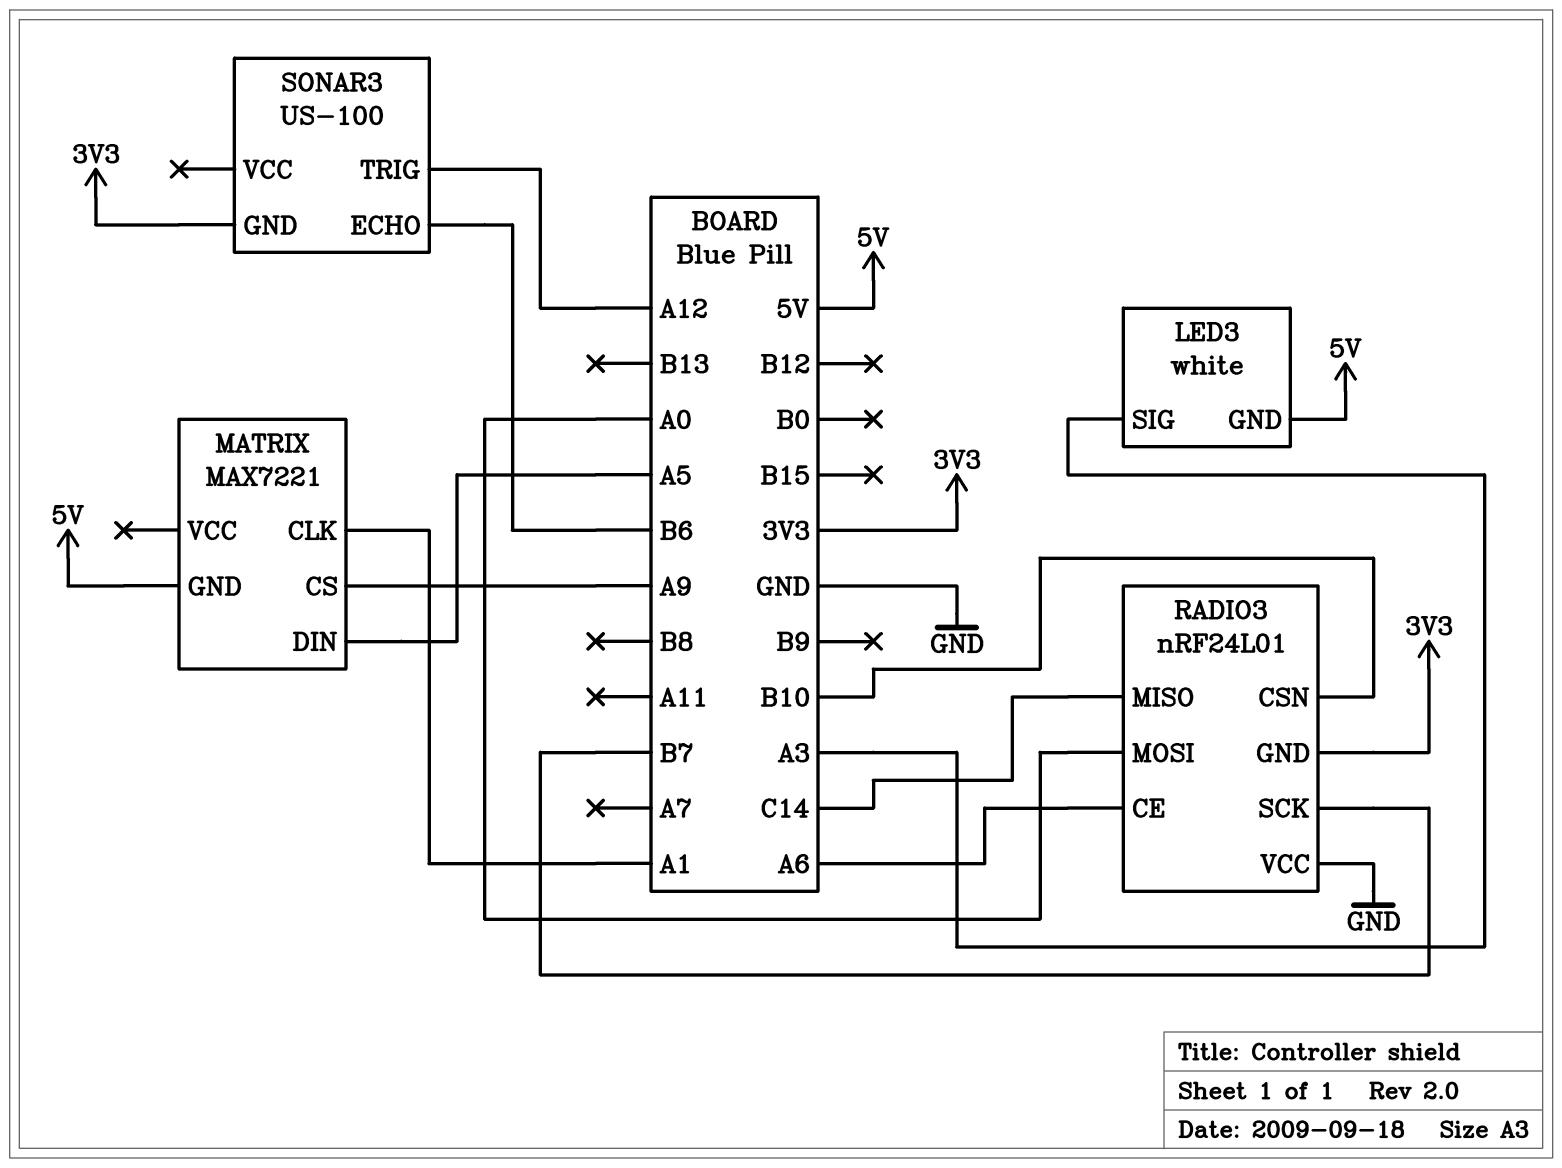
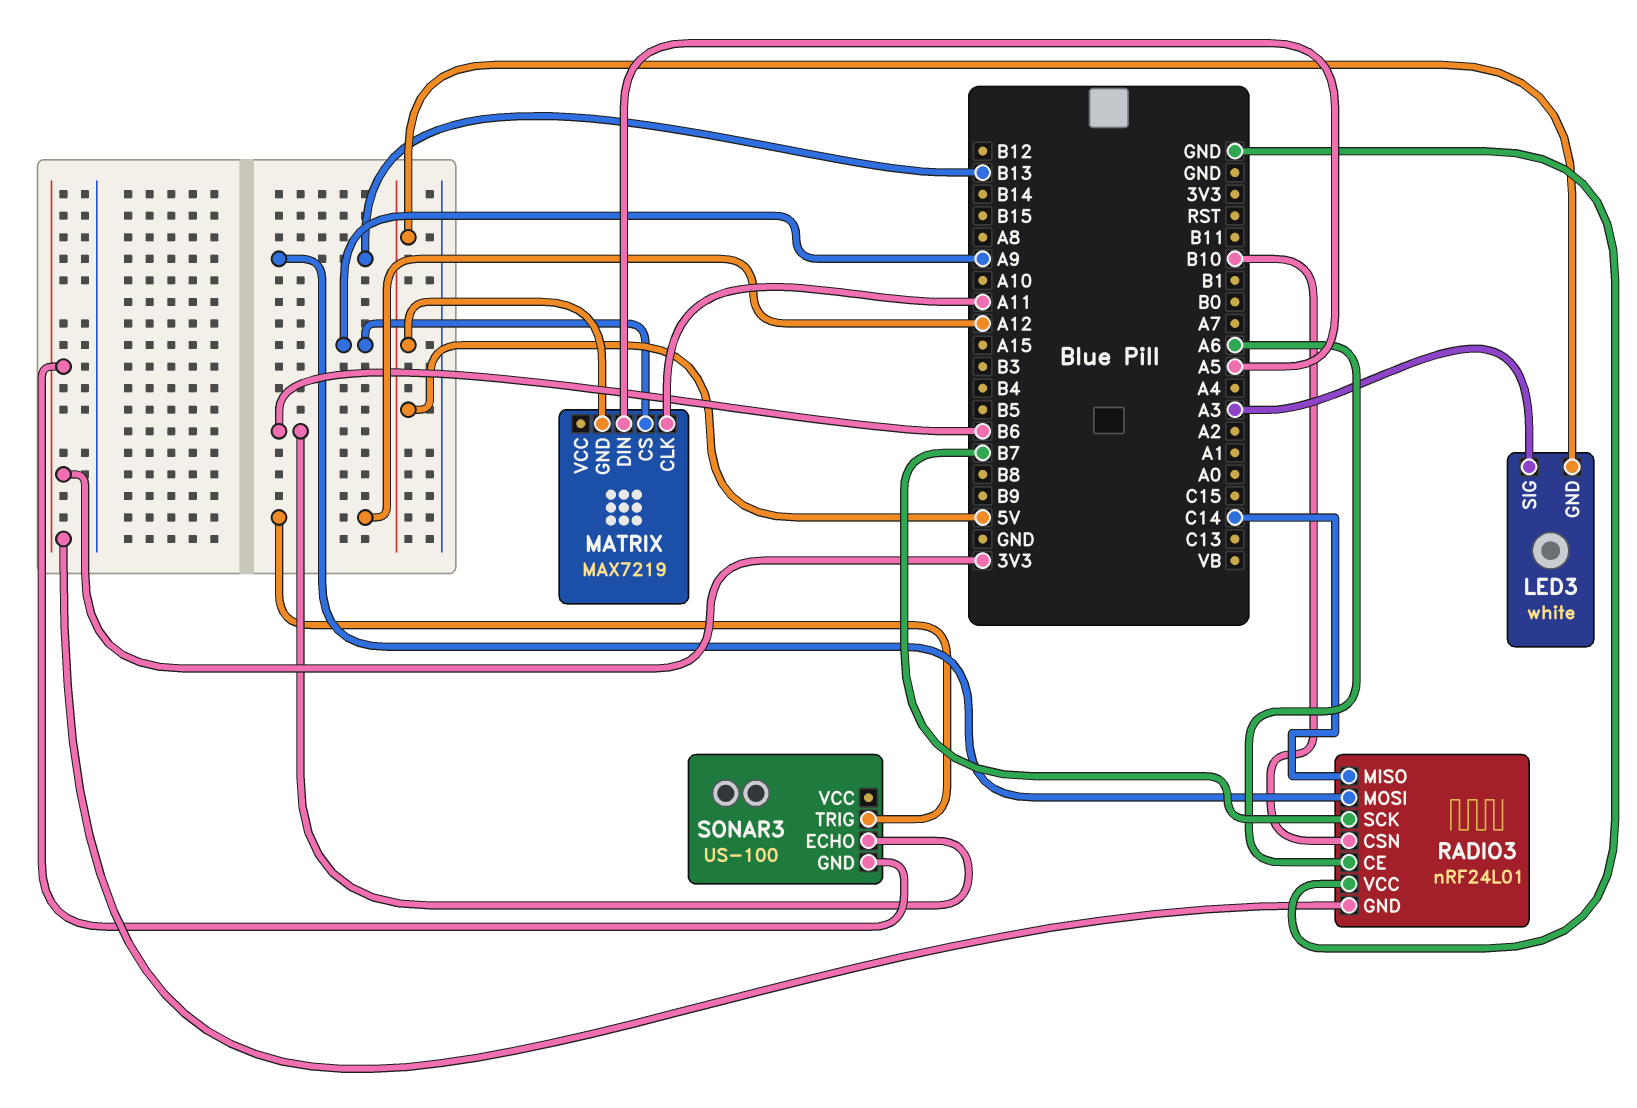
MATRIX: MAX7221 -> MAX7219
MATRIX pin CLK: A1 -> A11
RADIO3 pin MOSI: A0 -> B13

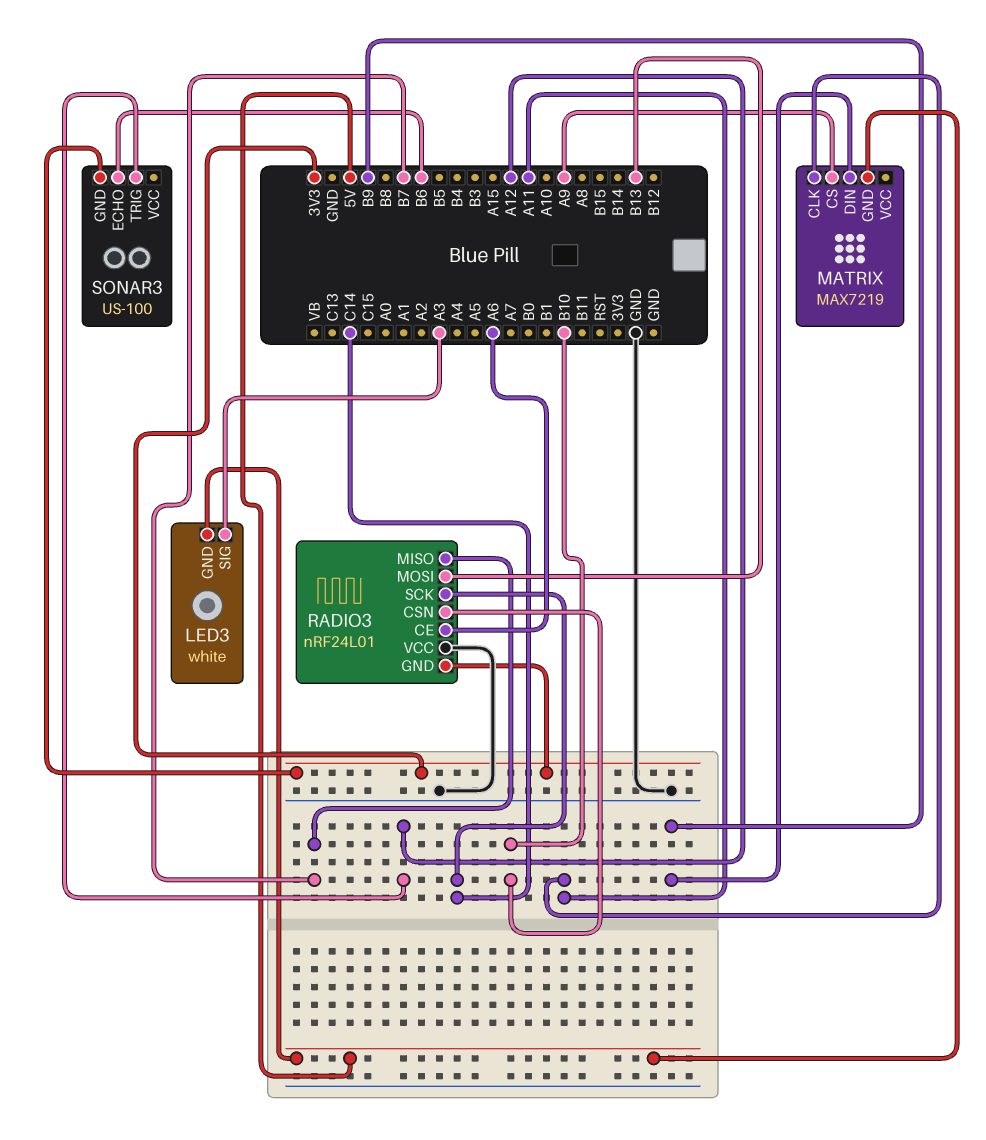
MATRIX pin DIN: A5 -> B9
RADIO3 pin MISO: C14 -> B7
RADIO3 pin SCK: B7 -> C14

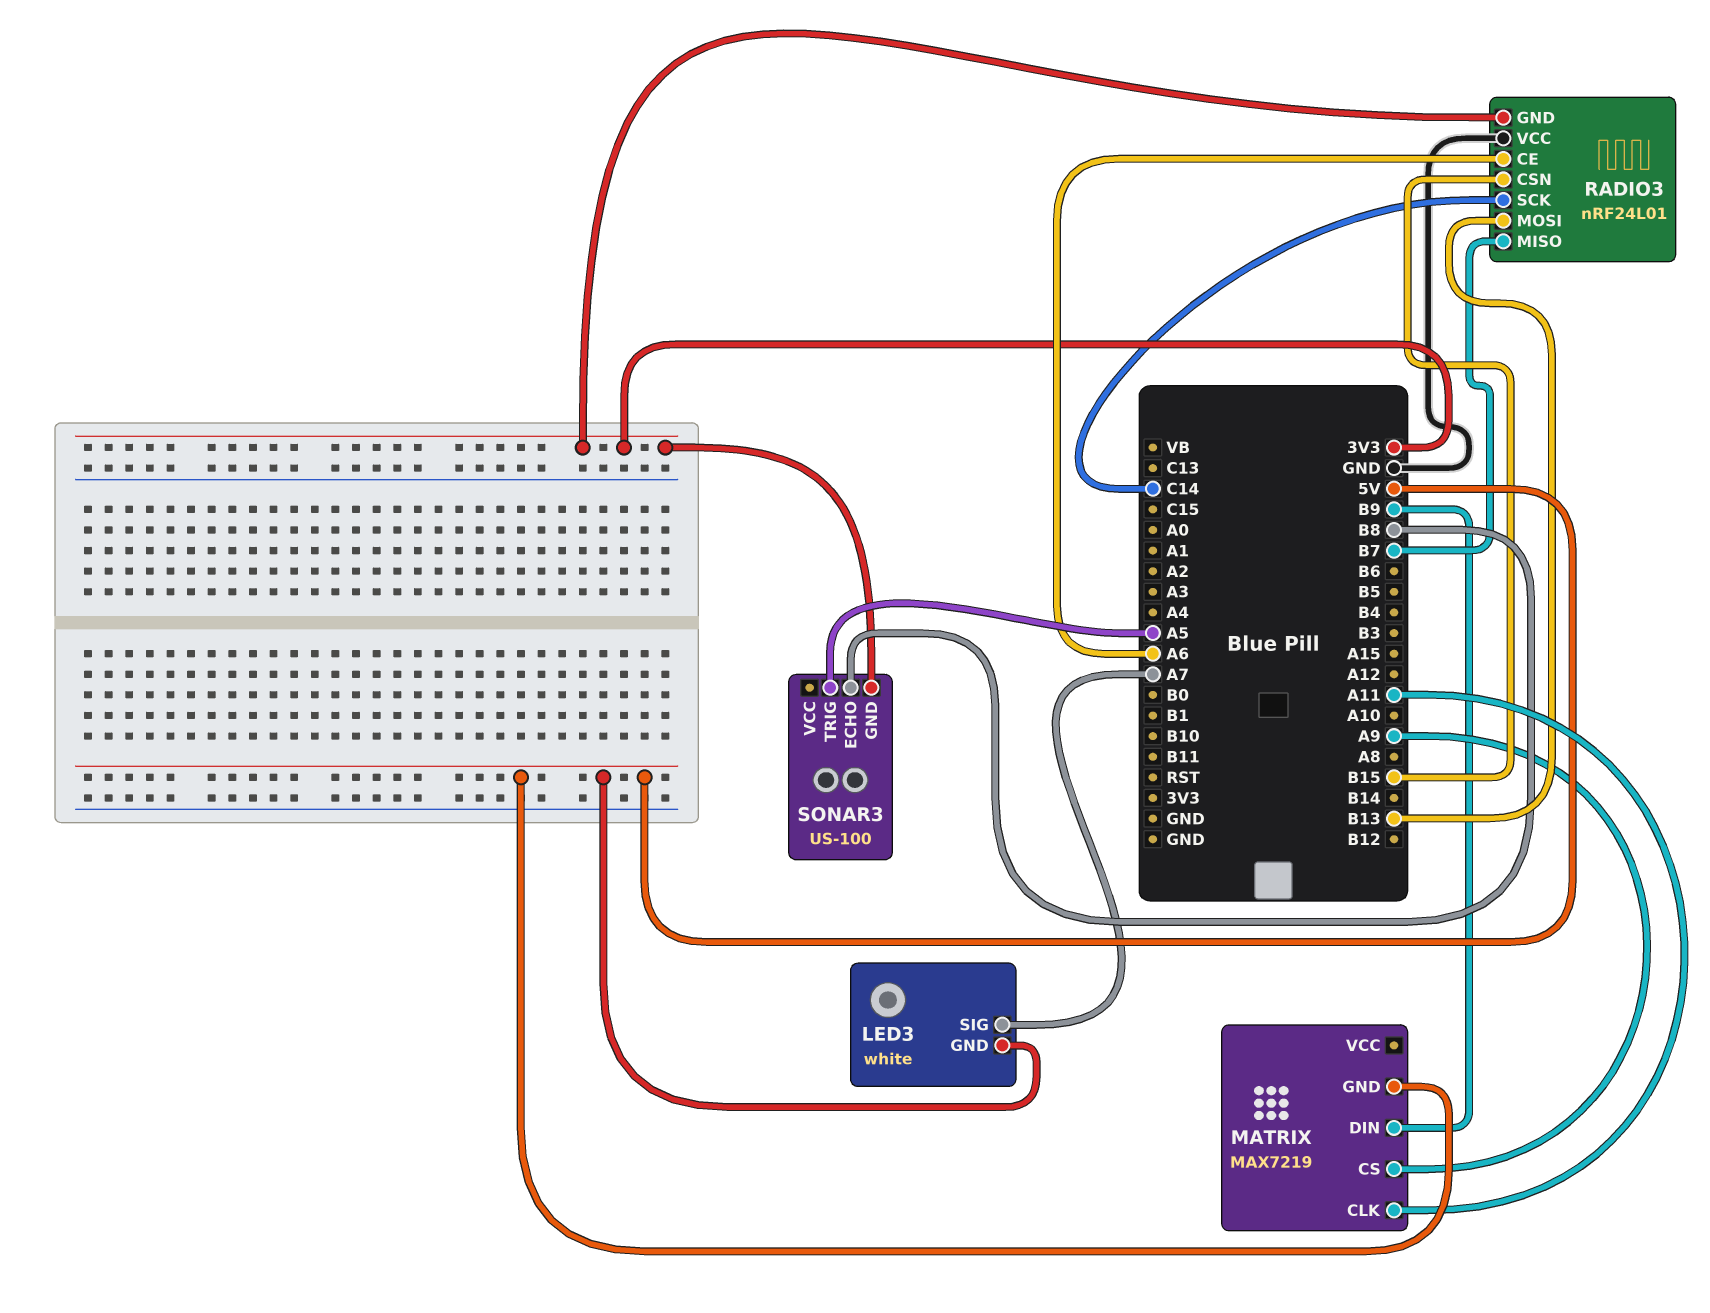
LED3 pin SIG: A3 -> A7
RADIO3 pin CSN: B10 -> B15
SONAR3 pin ECHO: B6 -> B8
SONAR3 pin TRIG: A12 -> A5

